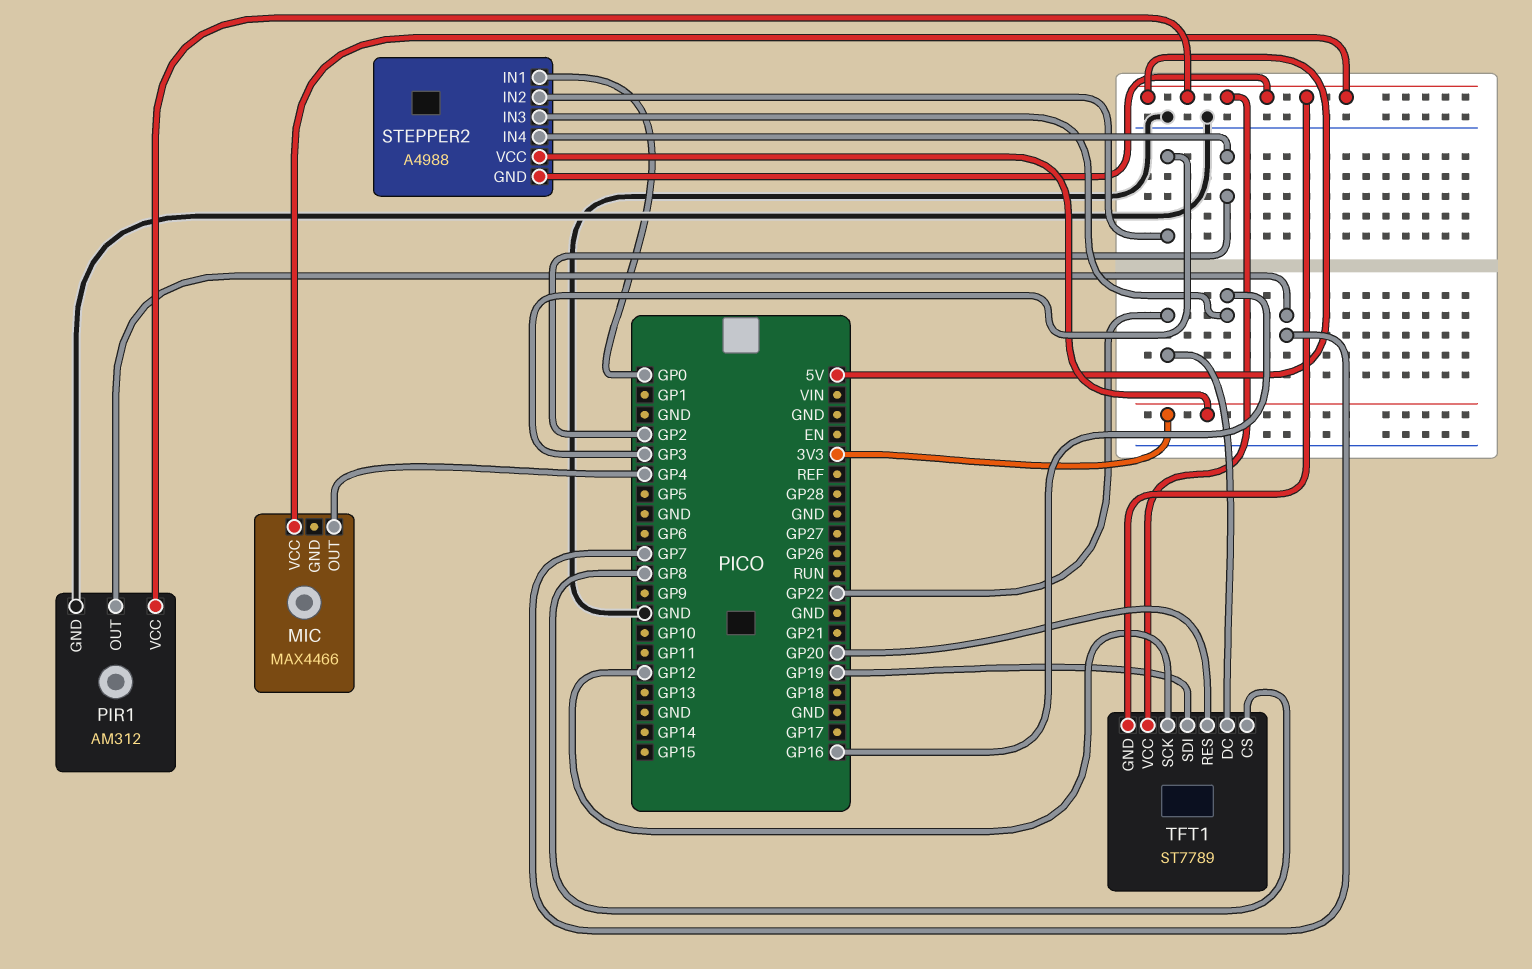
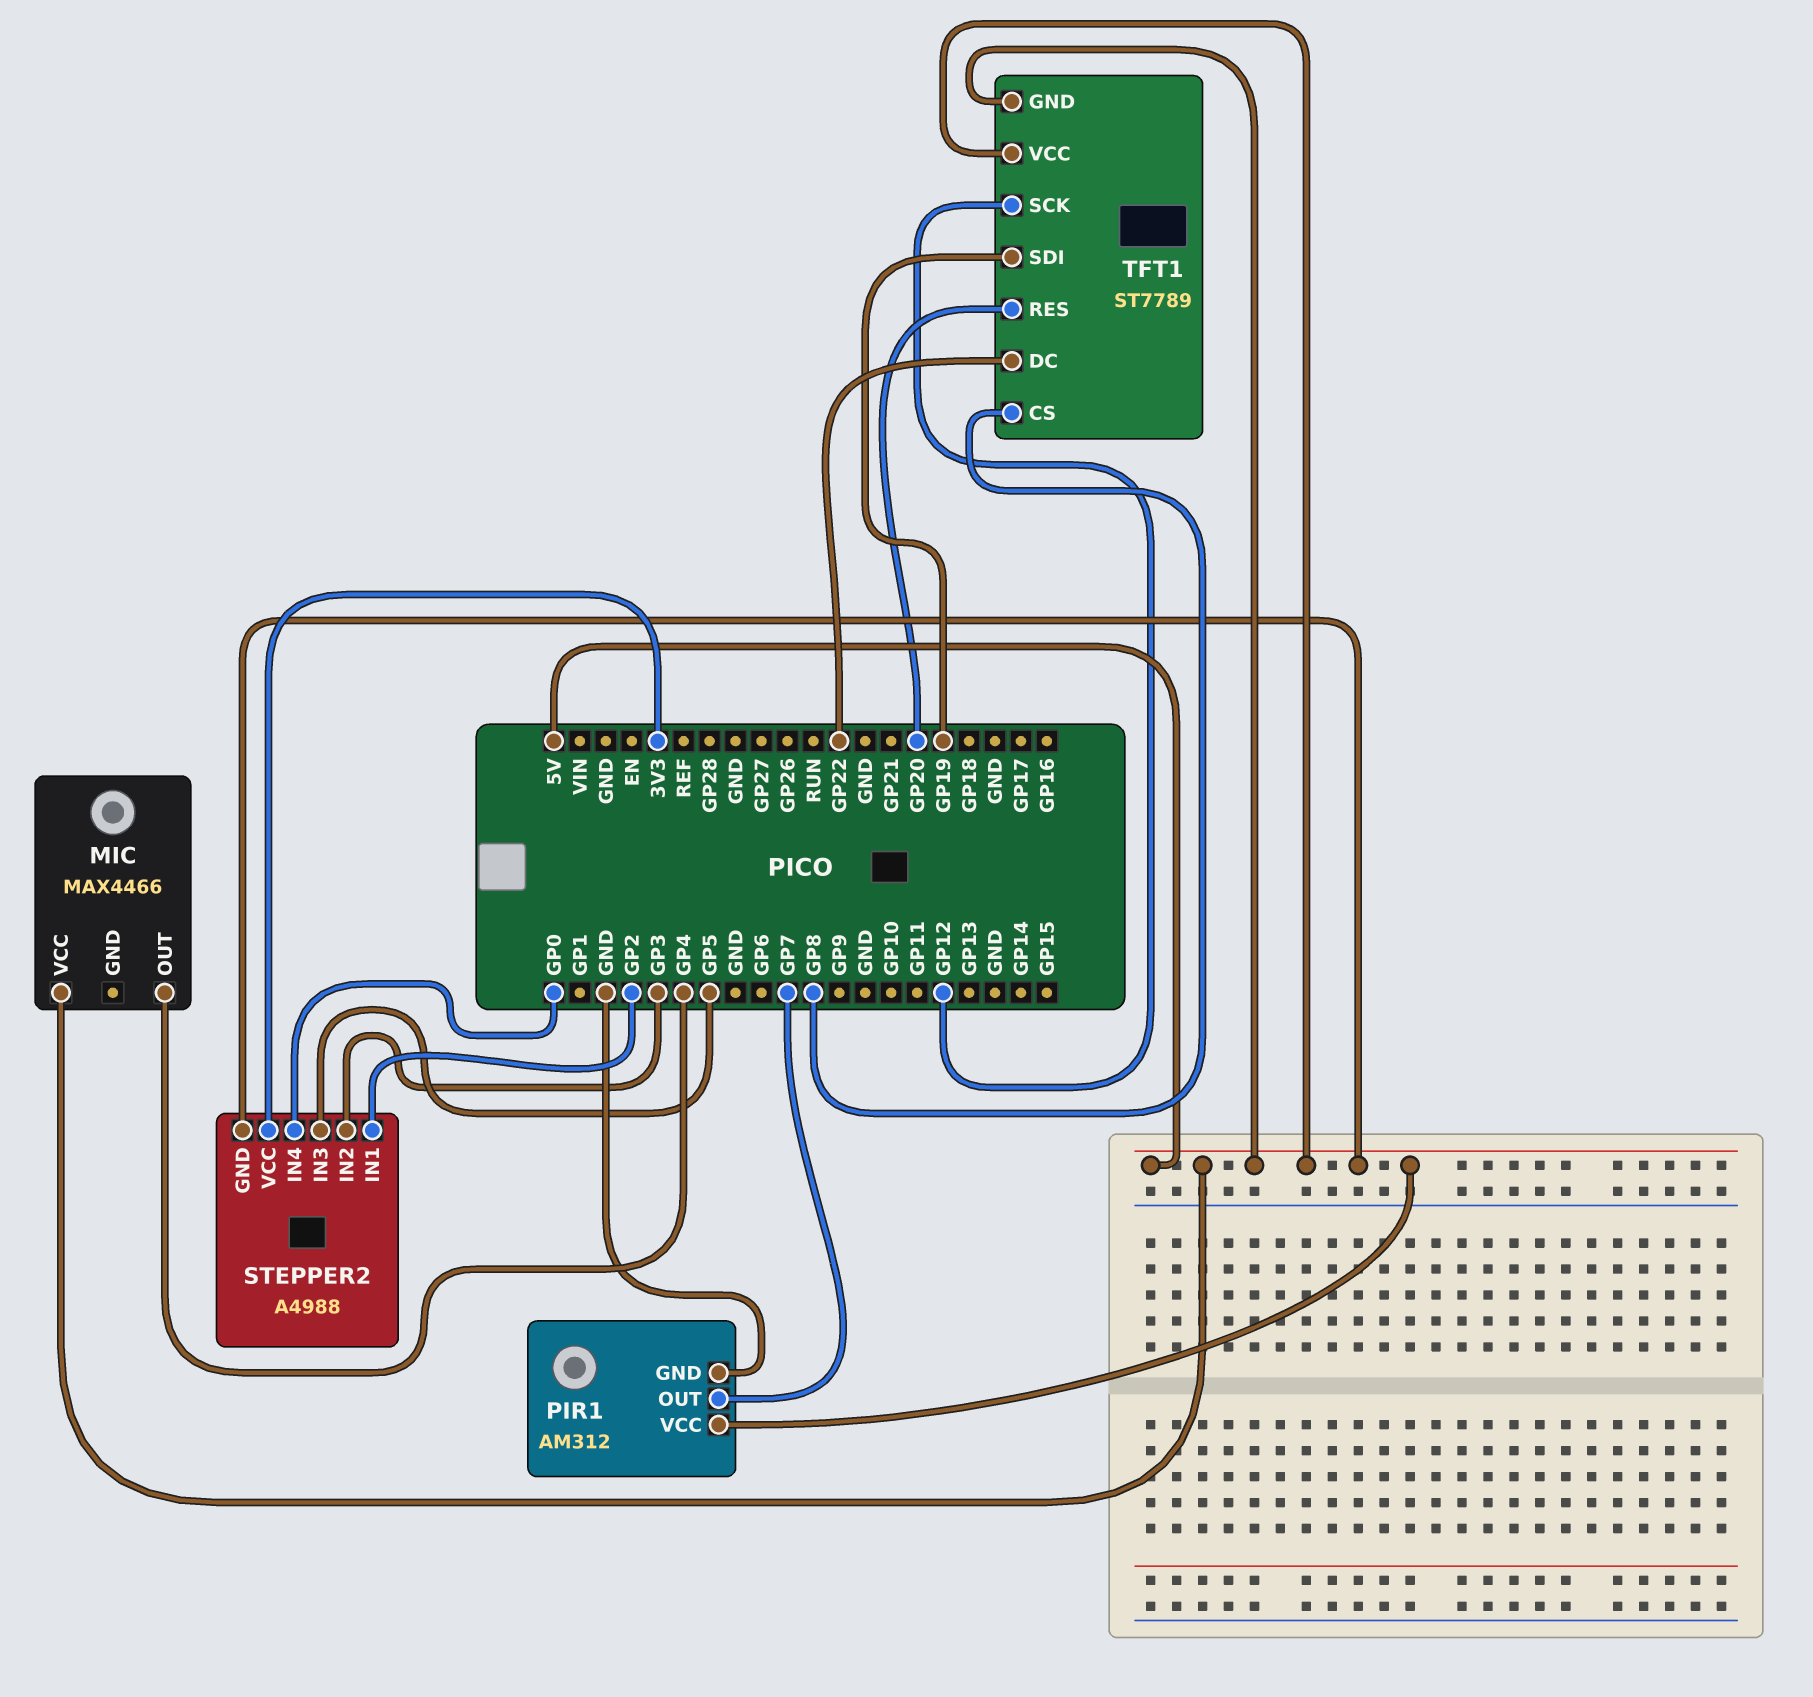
STEPPER2 pin IN1: GP0 -> GP2
STEPPER2 pin IN3: GP16 -> GP5
STEPPER2 pin IN4: GP2 -> GP0

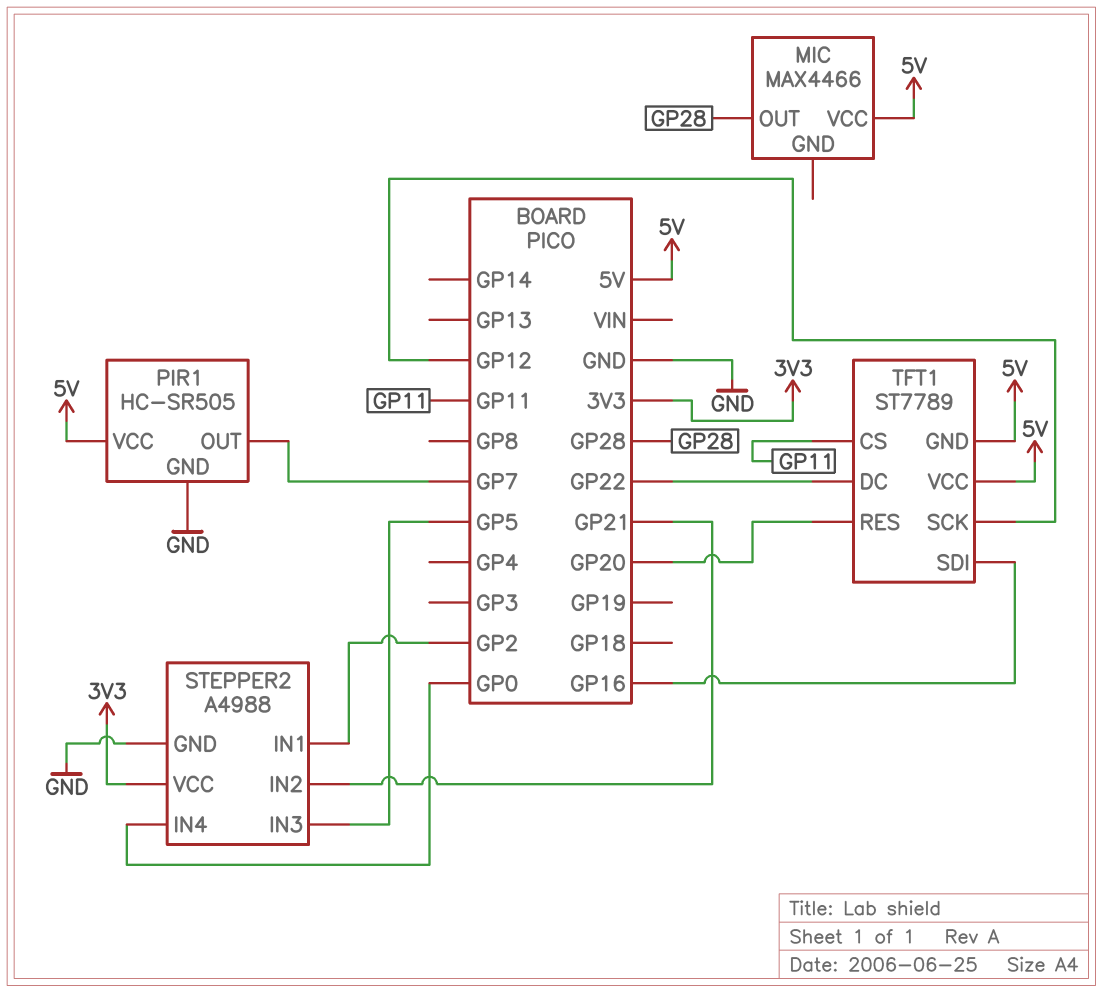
MIC pin OUT: GP4 -> GP28
PIR1: AM312 -> HC-SR505
STEPPER2 pin GND: 5V -> GND
STEPPER2 pin IN2: GP3 -> GP21
TFT1 pin CS: GP8 -> GP11
TFT1 pin SDI: GP19 -> GP16

